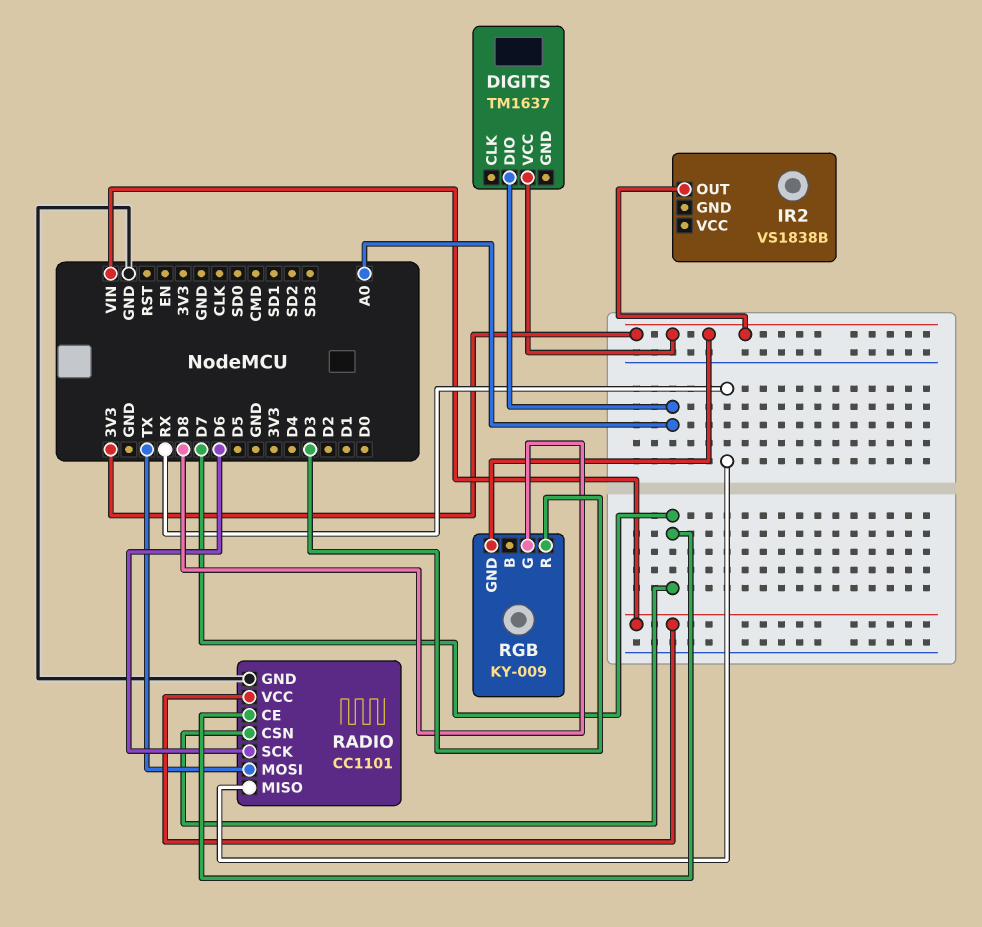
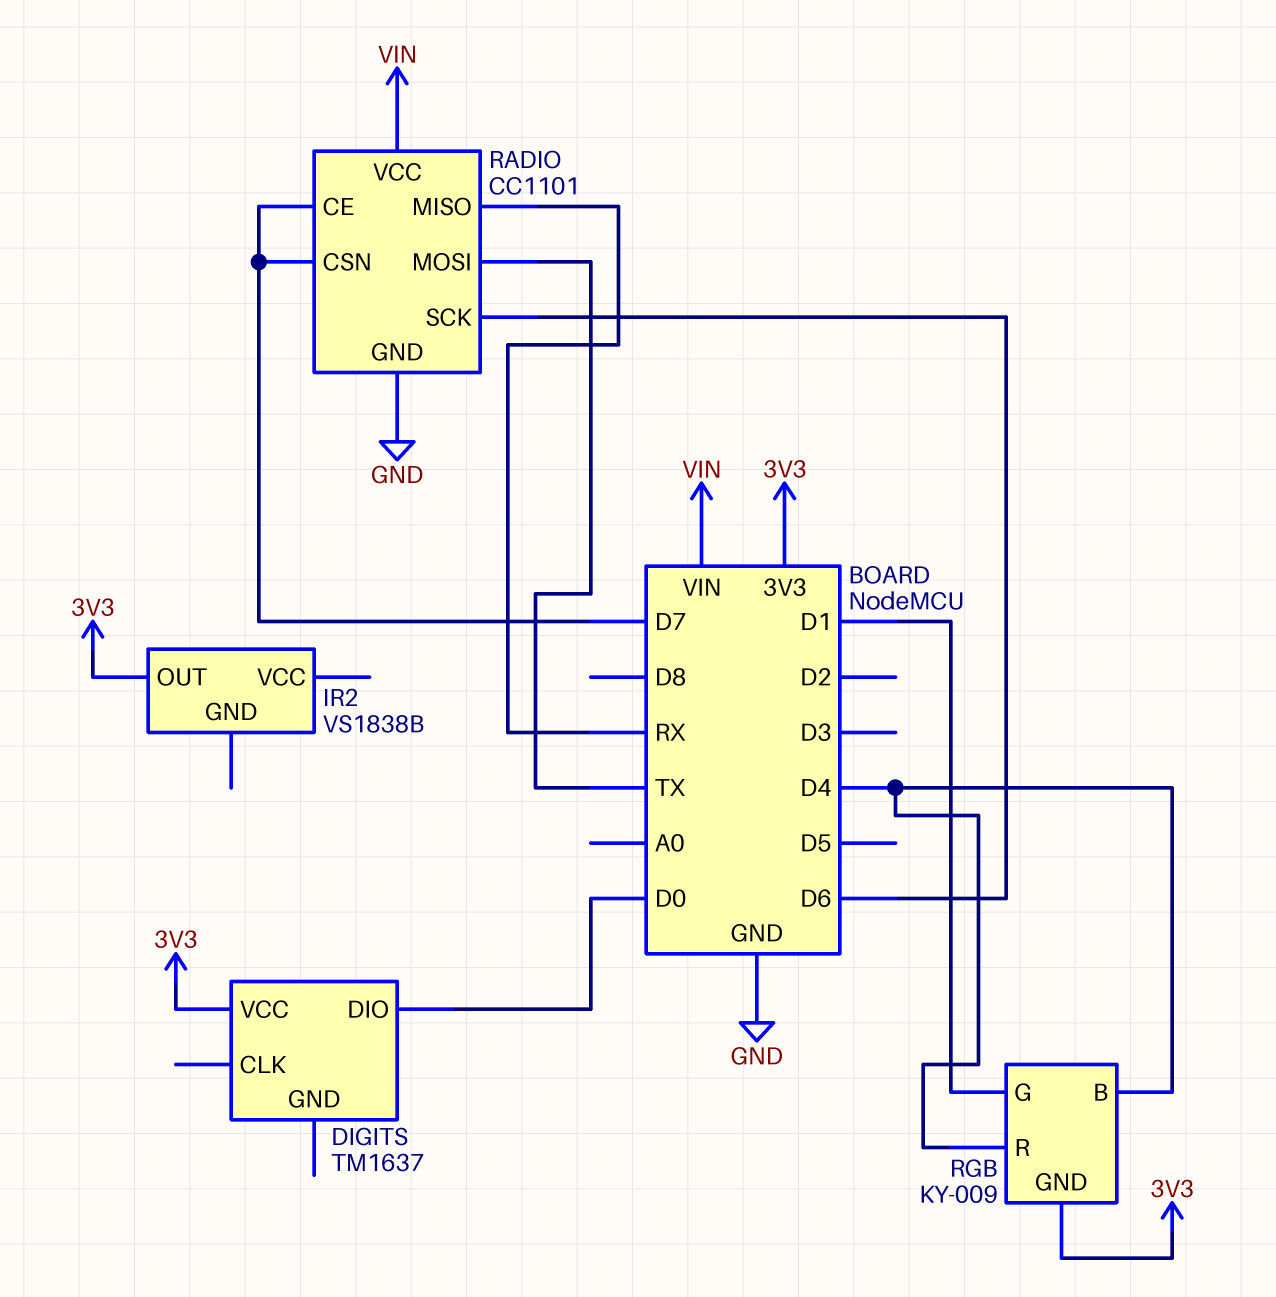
DIGITS pin DIO: A0 -> D0
RGB pin B: none -> D4
RGB pin G: D8 -> D1
RGB pin R: D3 -> D4

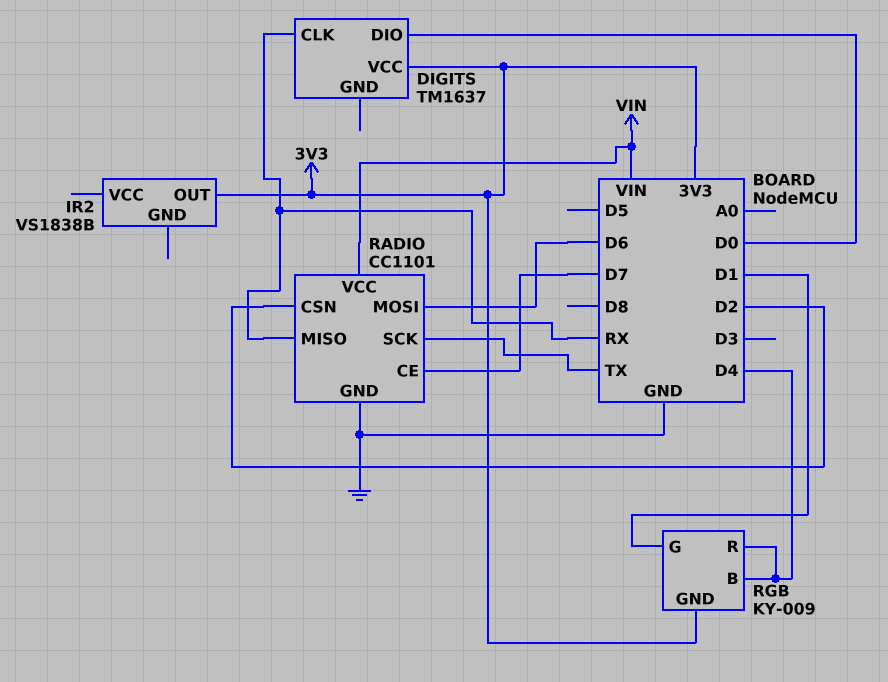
DIGITS pin CLK: none -> RX
RADIO pin CSN: D7 -> D2
RADIO pin MOSI: TX -> D6
RADIO pin SCK: D6 -> TX

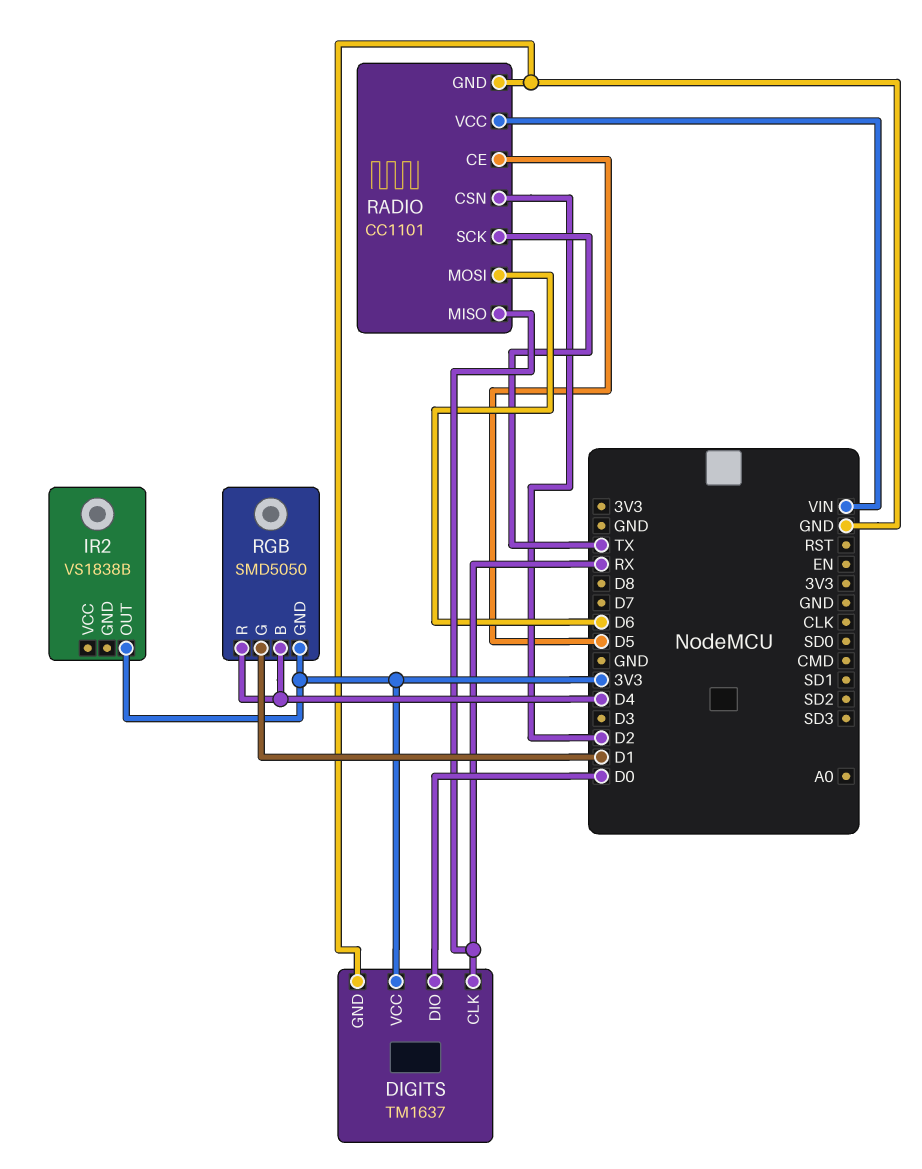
DIGITS pin GND: none -> GND
RADIO pin CE: D7 -> D5
RGB: KY-009 -> SMD5050

